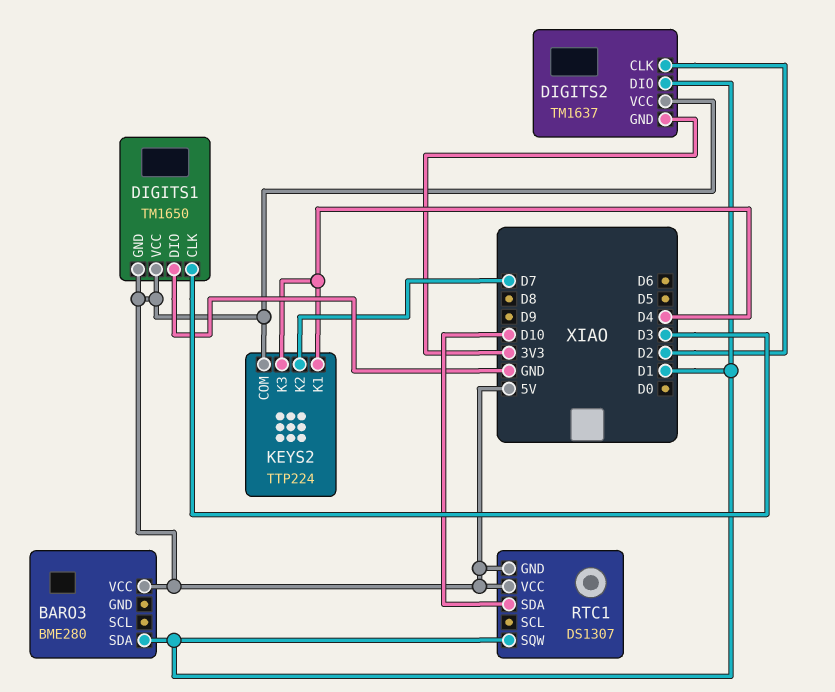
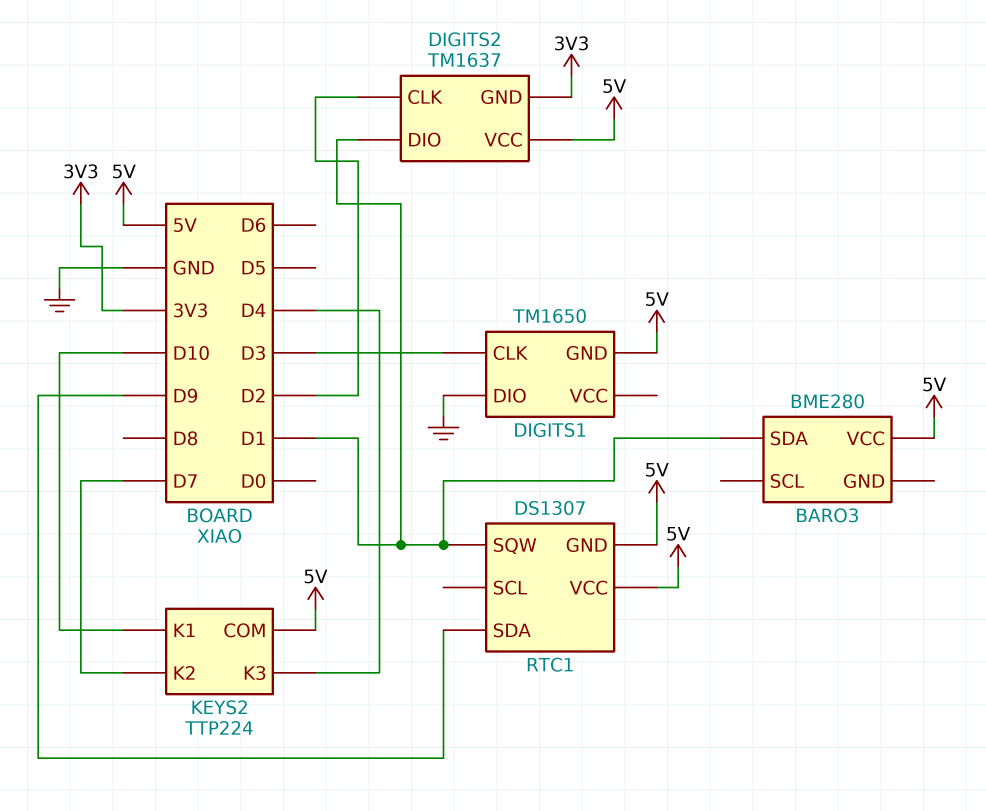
DIGITS1 pin VCC: 5V -> none
KEYS2 pin K1: D4 -> D10
RTC1 pin SDA: D10 -> D9

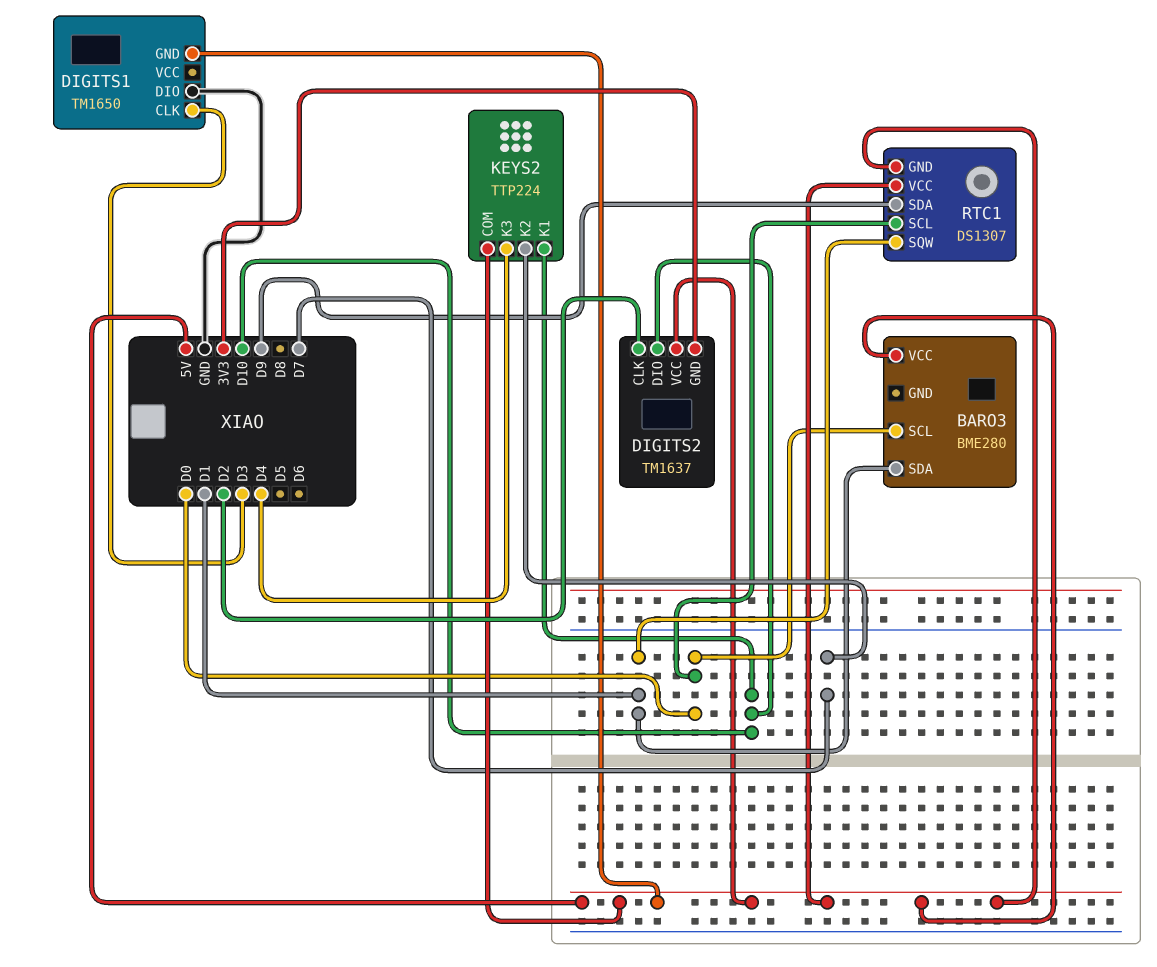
BARO3 pin SCL: none -> D0
DIGITS2 pin DIO: D1 -> D10
RTC1 pin SCL: none -> D0

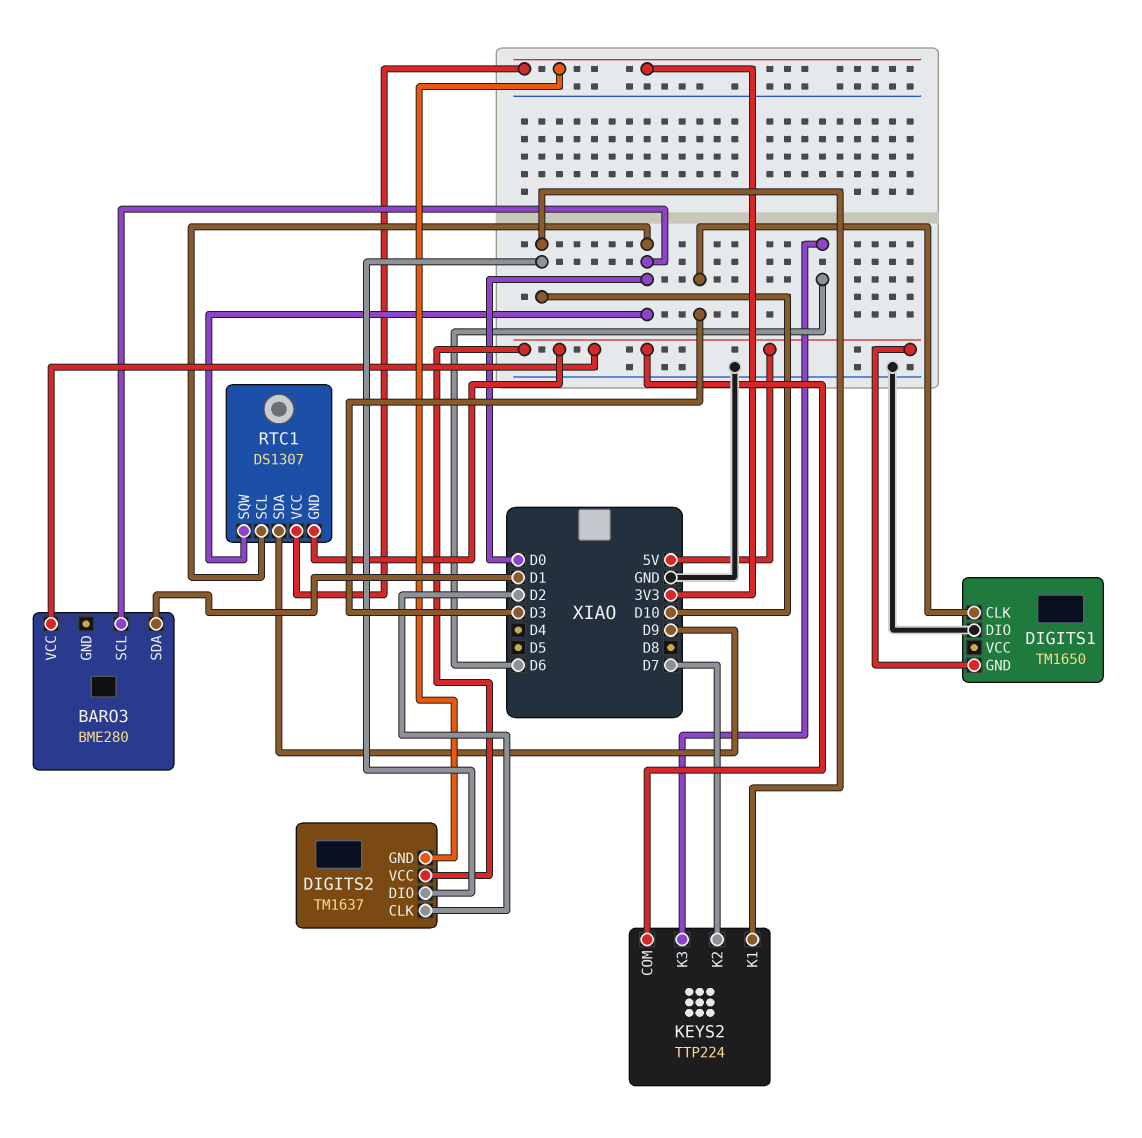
KEYS2 pin K3: D4 -> D6
RTC1 pin SQW: D1 -> D0
RTC1 pin VCC: 5V -> 3V3

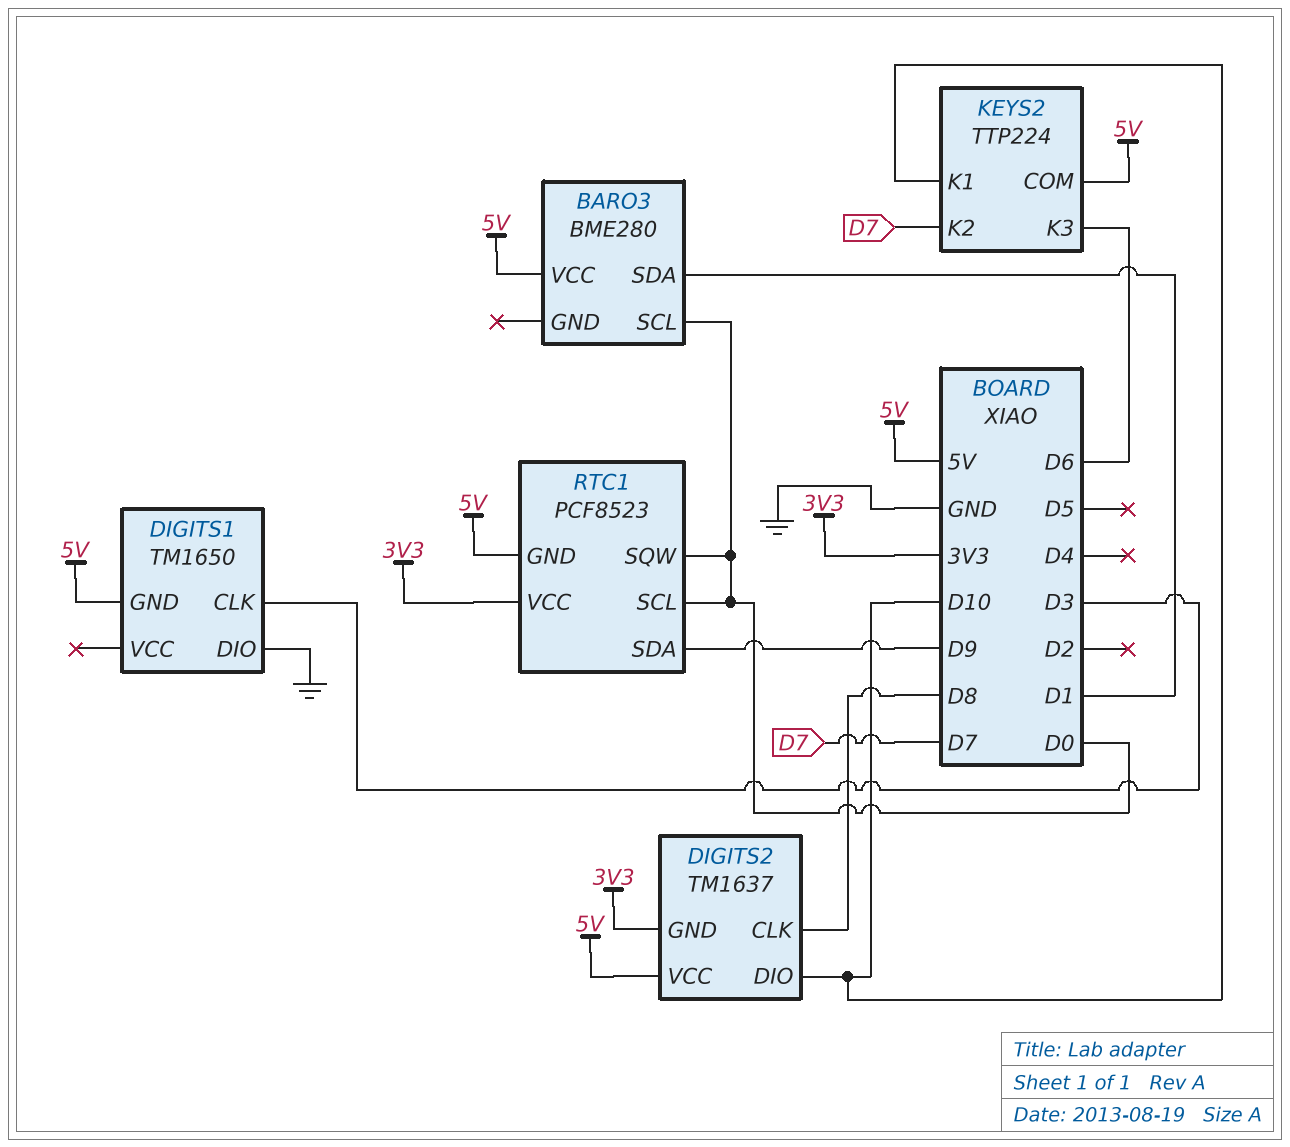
DIGITS2 pin CLK: D2 -> D8
RTC1: DS1307 -> PCF8523

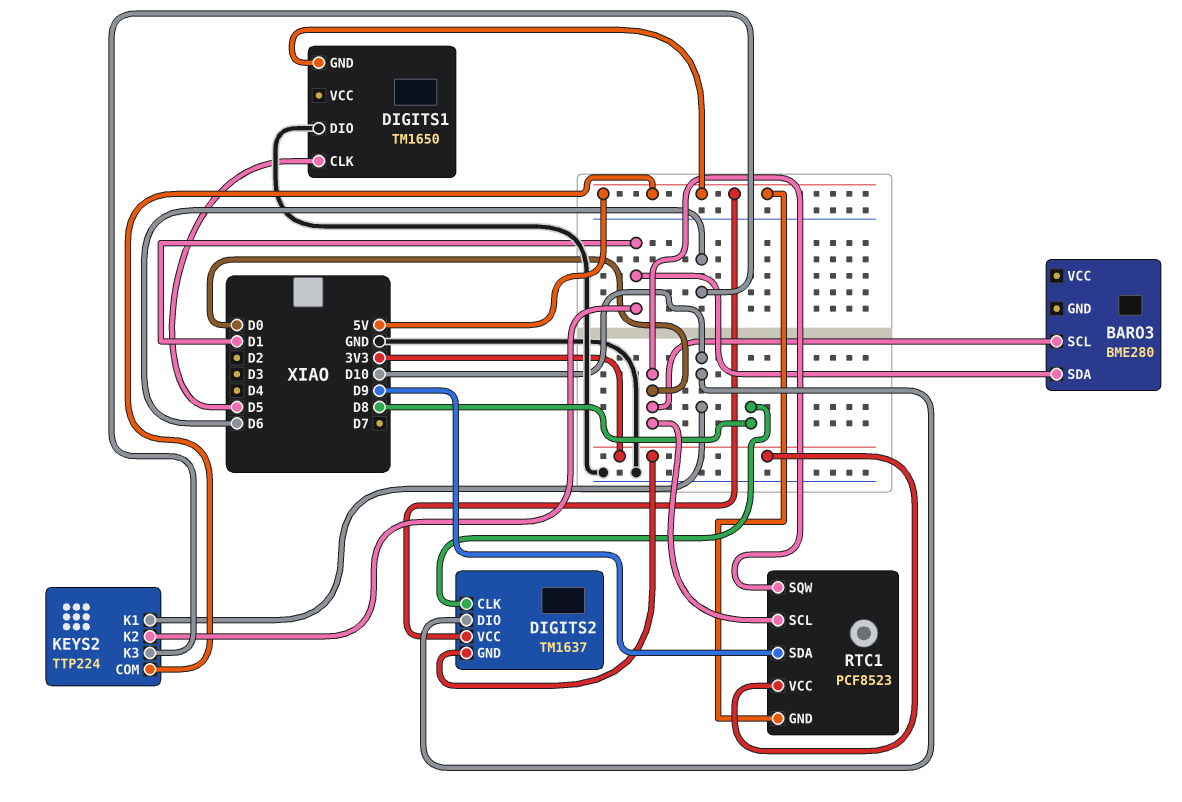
BARO3 pin VCC: 5V -> none
DIGITS1 pin CLK: D3 -> D5
KEYS2 pin K2: D7 -> D1

